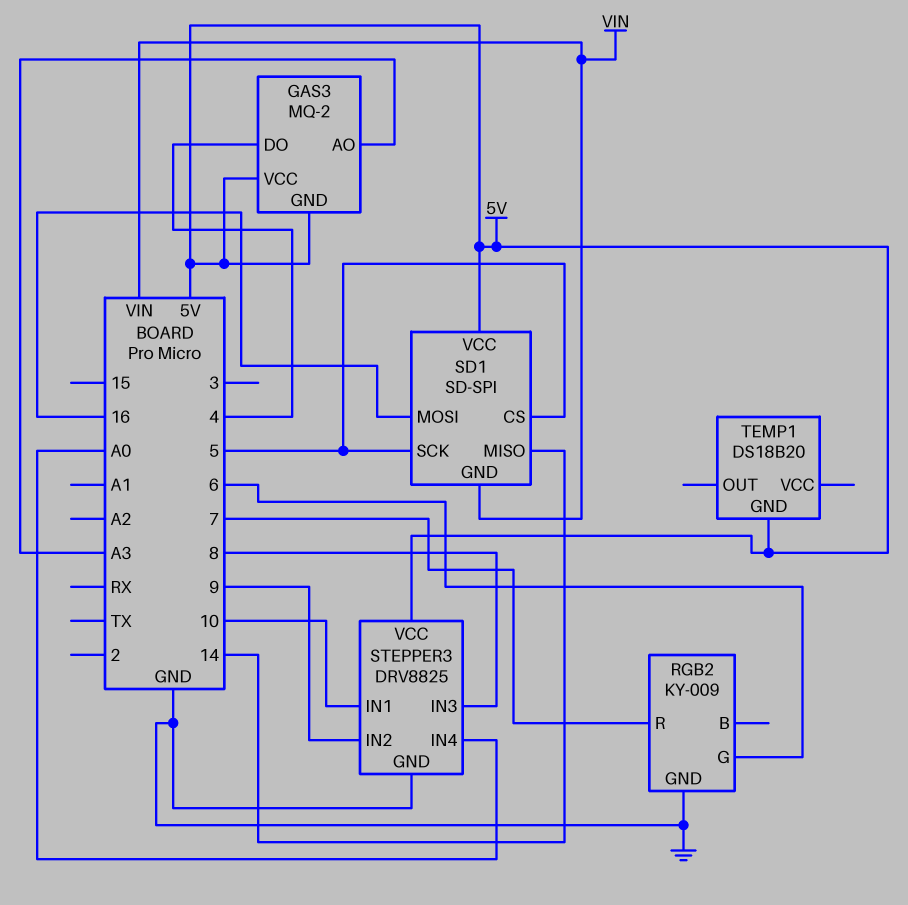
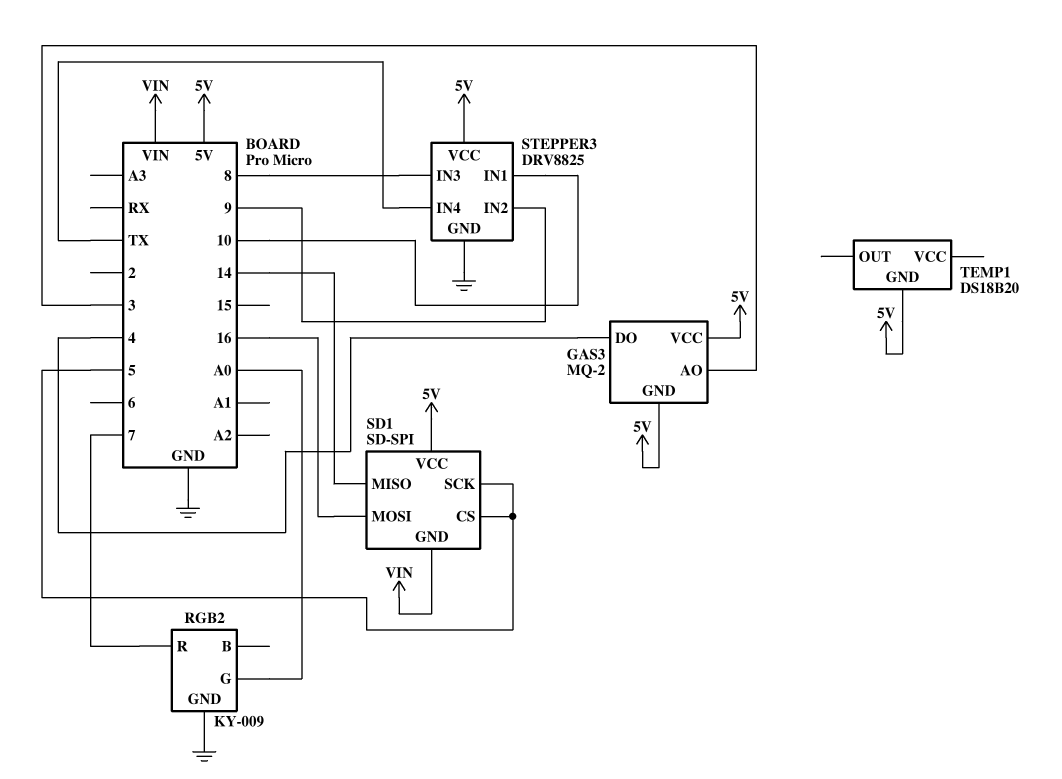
GAS3 pin AO: A3 -> 3
RGB2 pin G: 6 -> A0
STEPPER3 pin IN4: A0 -> TX

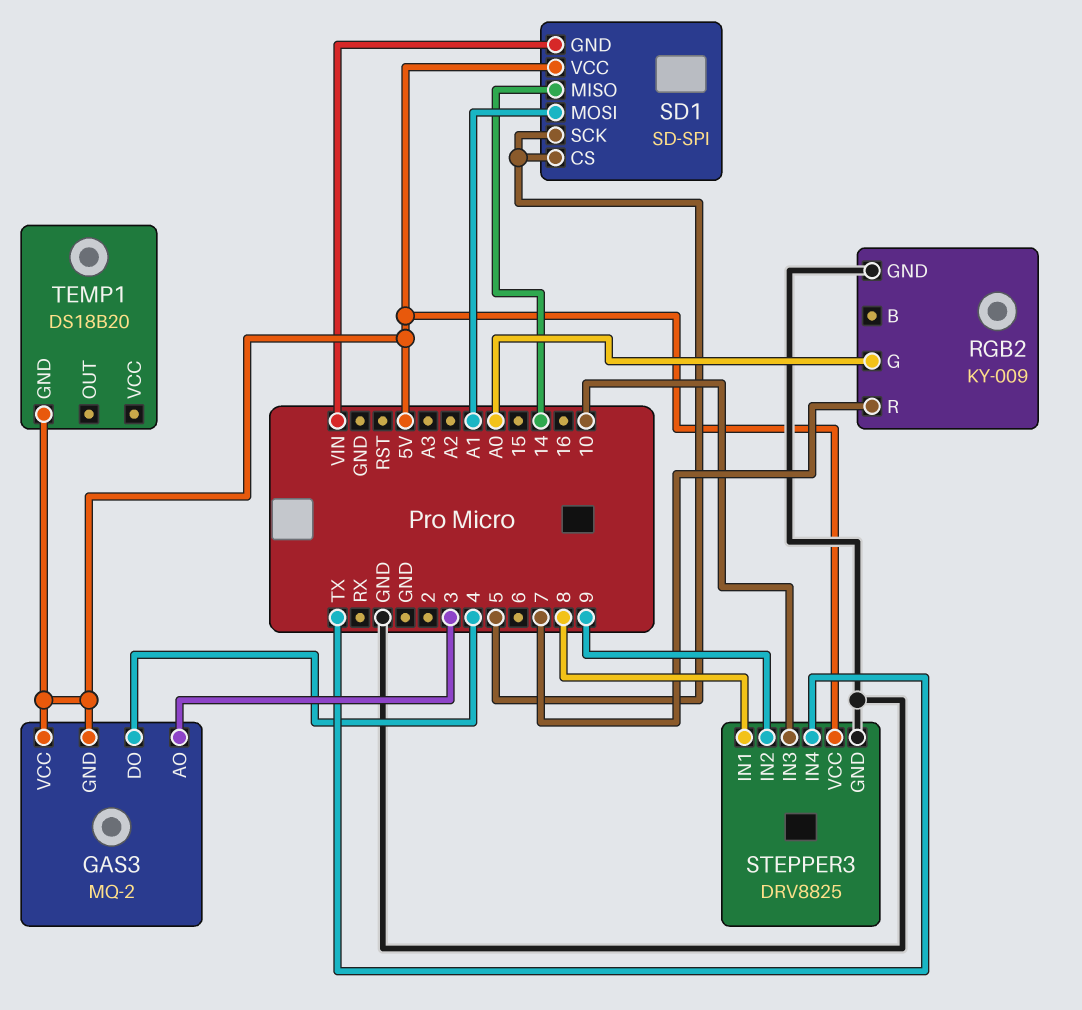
SD1 pin MOSI: 16 -> A1
STEPPER3 pin IN1: 10 -> 8
STEPPER3 pin IN3: 8 -> 10

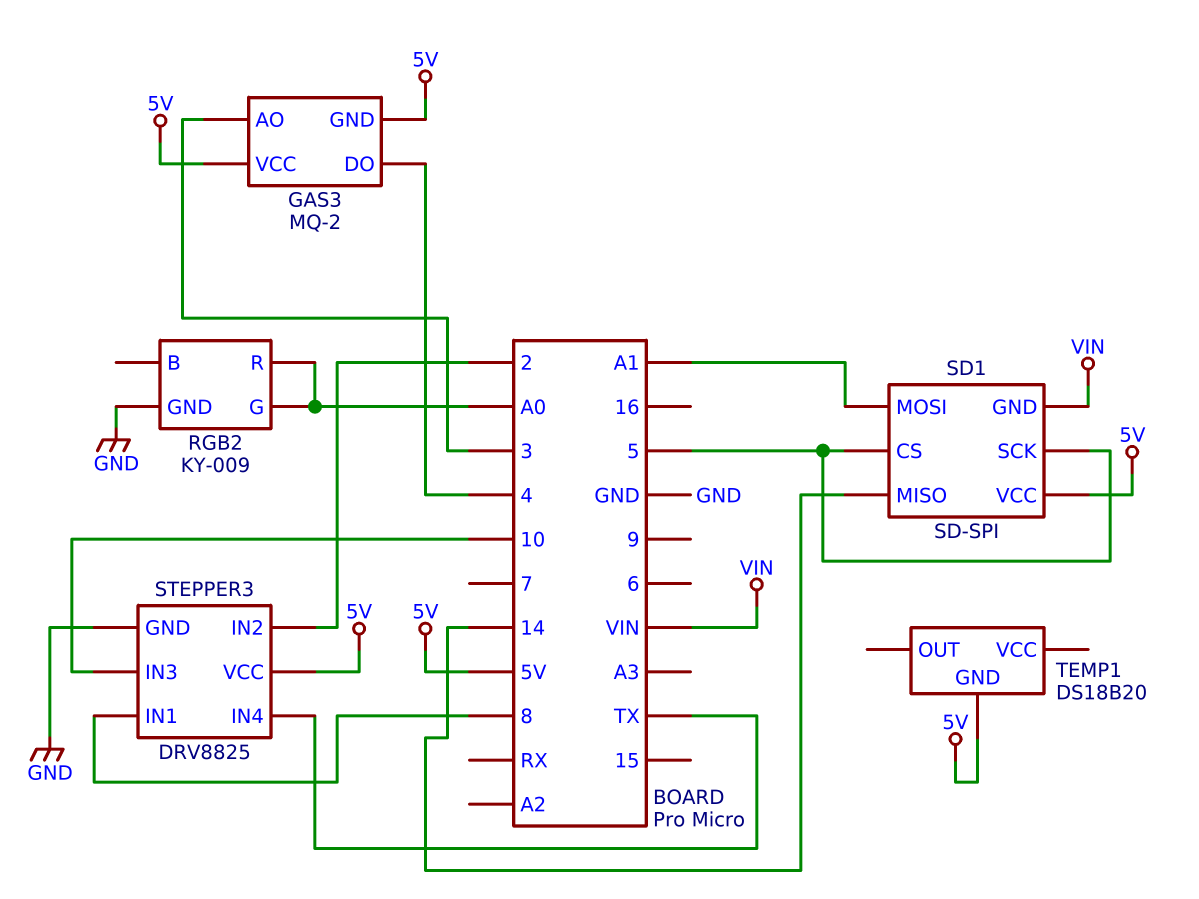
RGB2 pin R: 7 -> A0
STEPPER3 pin IN2: 9 -> 2

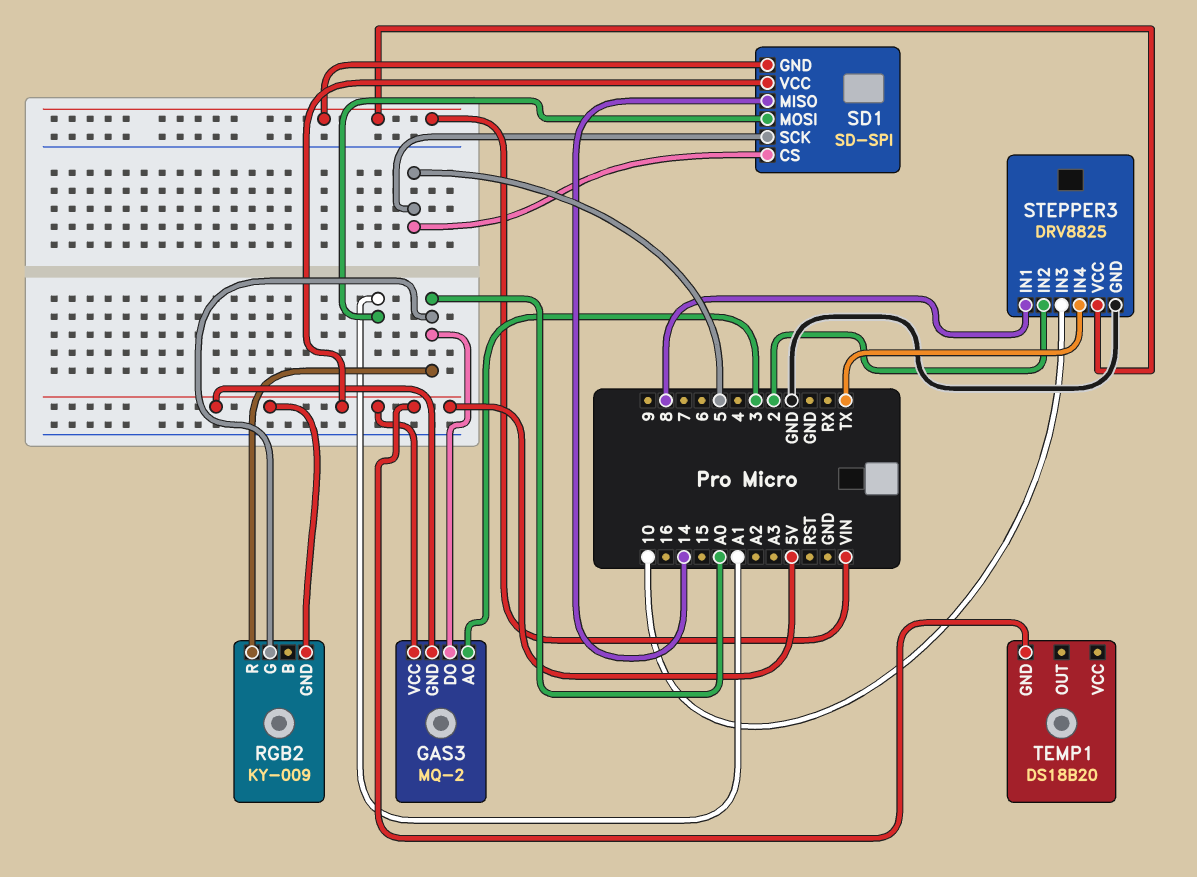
GAS3 pin DO: 4 -> A0
RGB2 pin GND: GND -> 5V
STEPPER3 pin VCC: 5V -> VIN

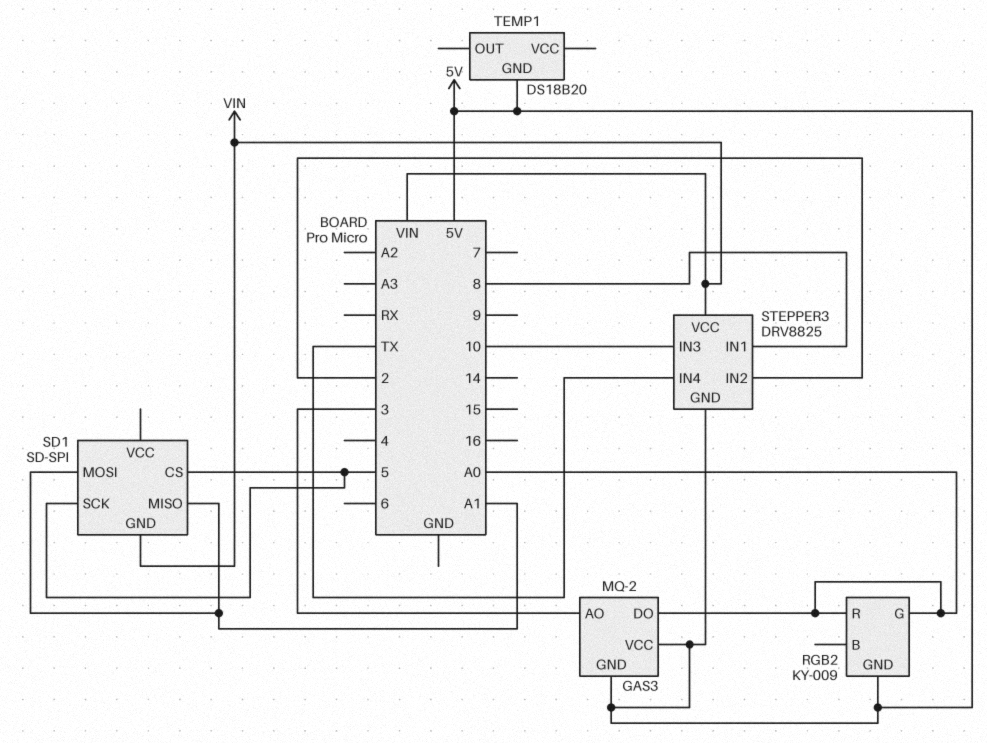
SD1 pin MISO: 14 -> A1
SD1 pin VCC: 5V -> none
STEPPER3 pin GND: GND -> 5V

